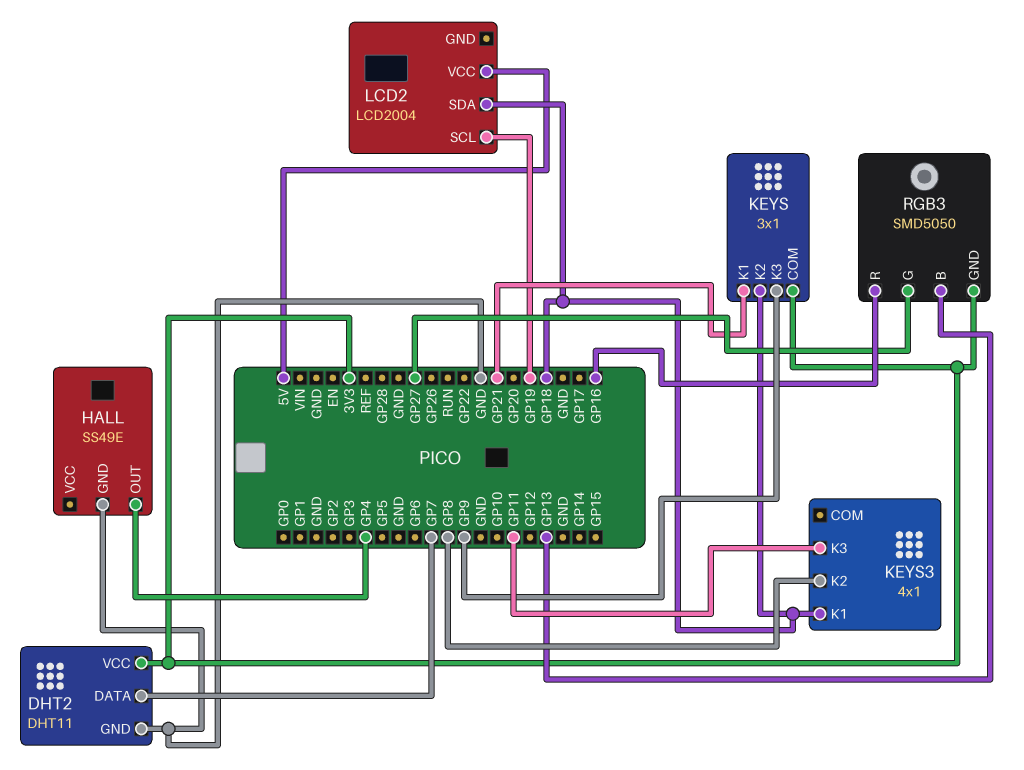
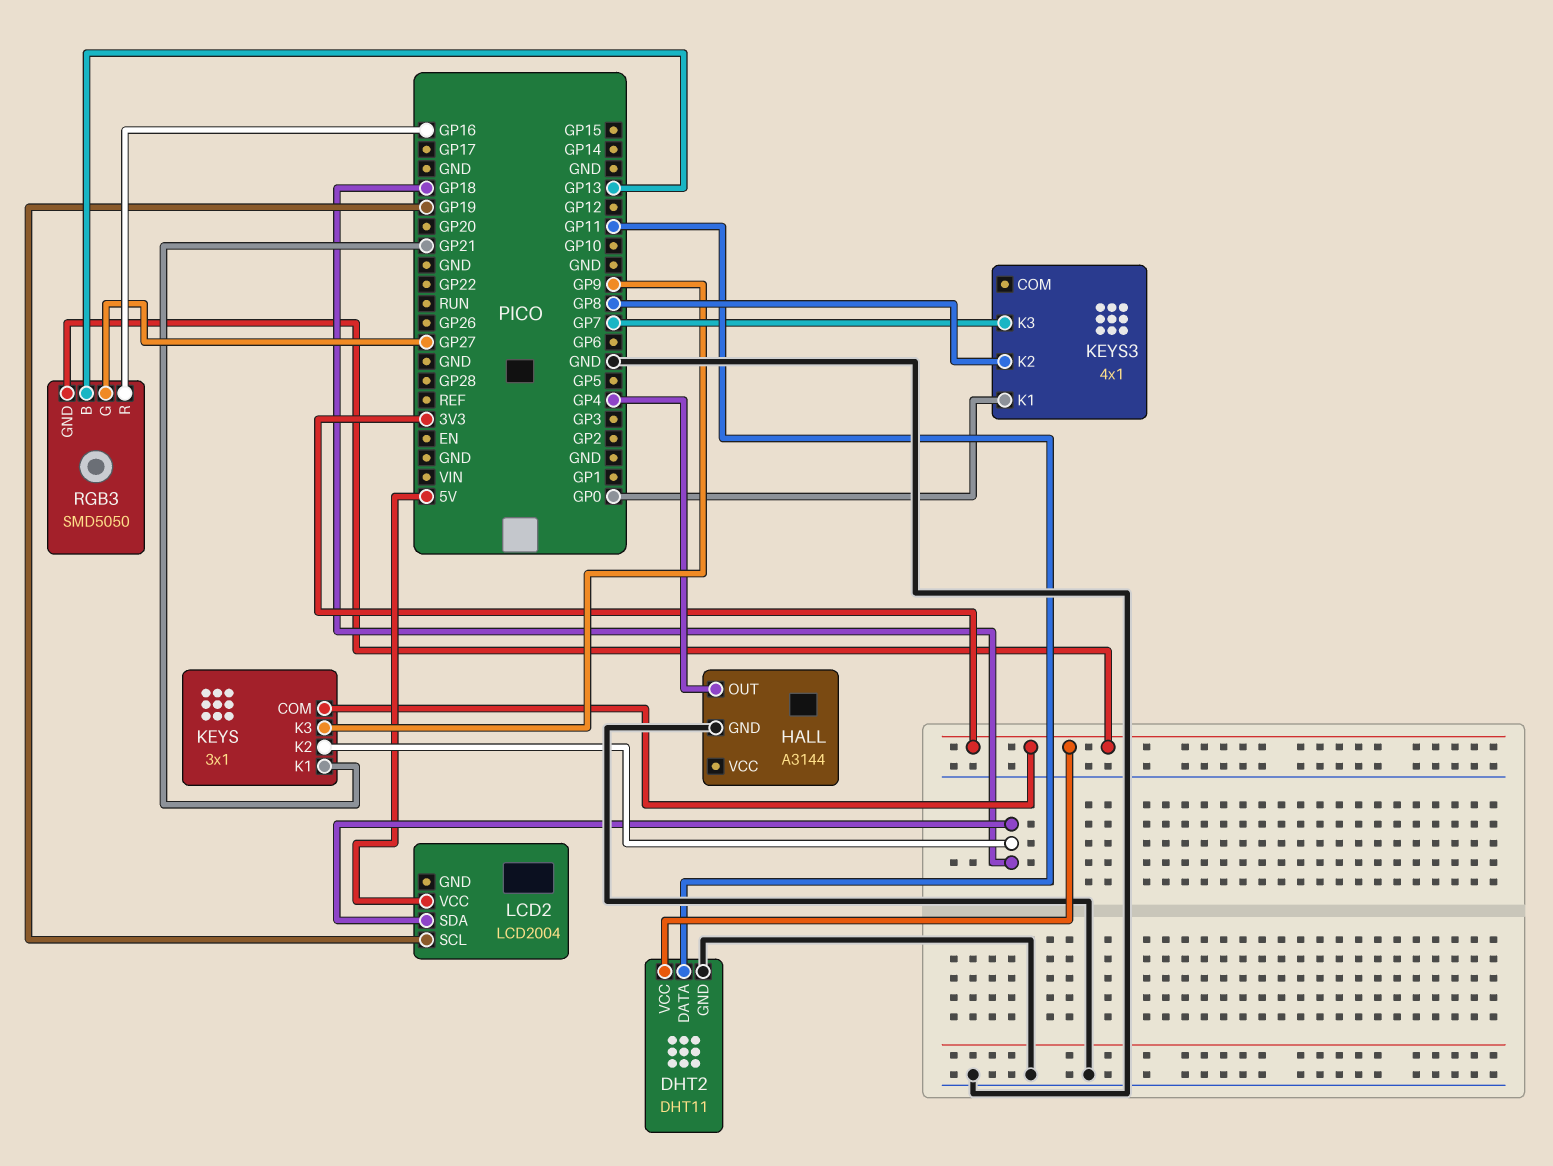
DHT2 pin DATA: GP7 -> GP11
HALL: SS49E -> A3144
KEYS3 pin K1: GP18 -> GP0
KEYS3 pin K3: GP11 -> GP7

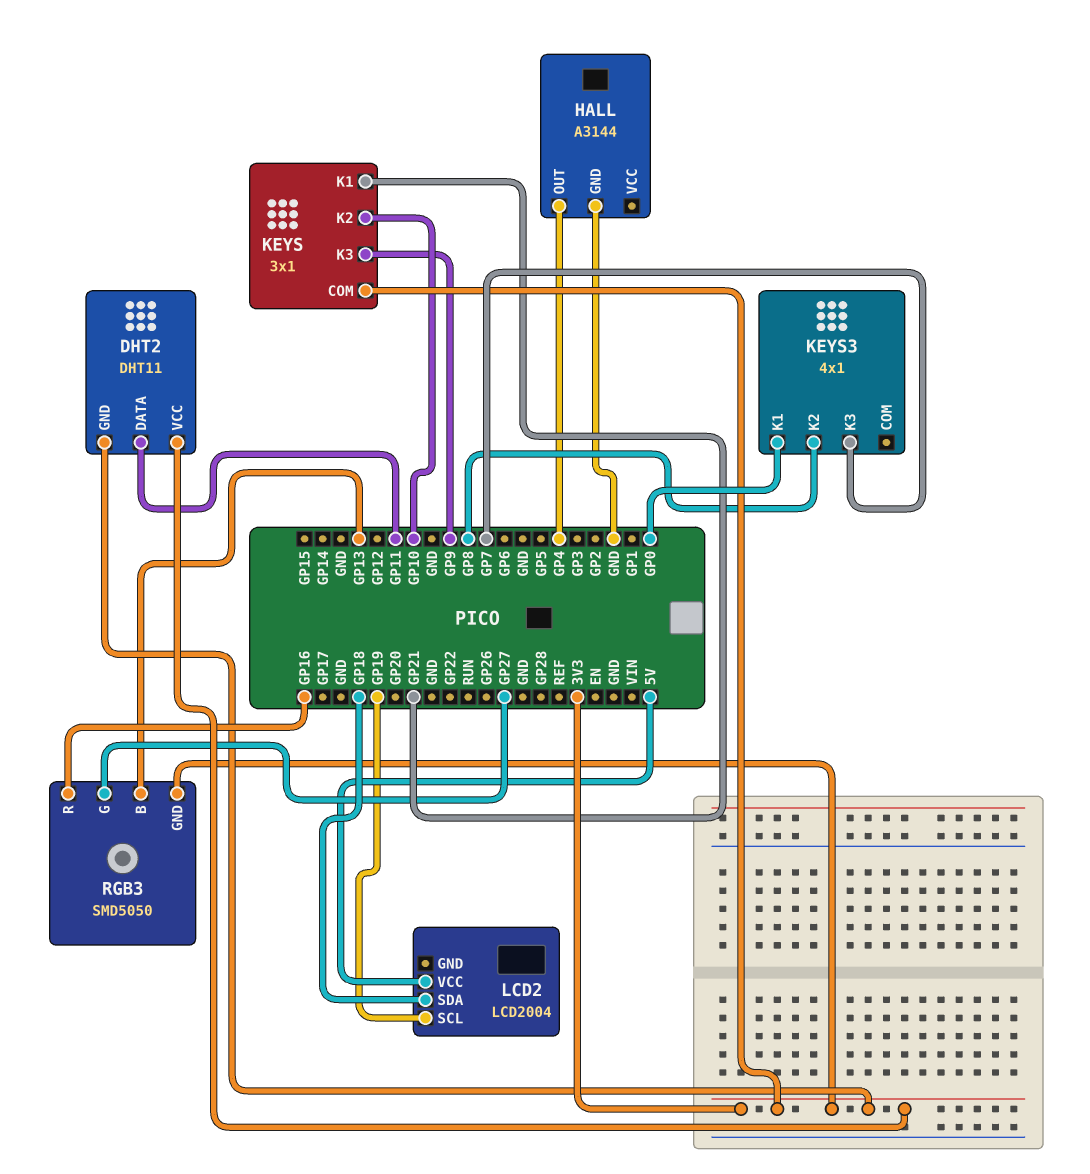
DHT2 pin GND: GND -> 3V3
KEYS pin K2: GP18 -> GP10

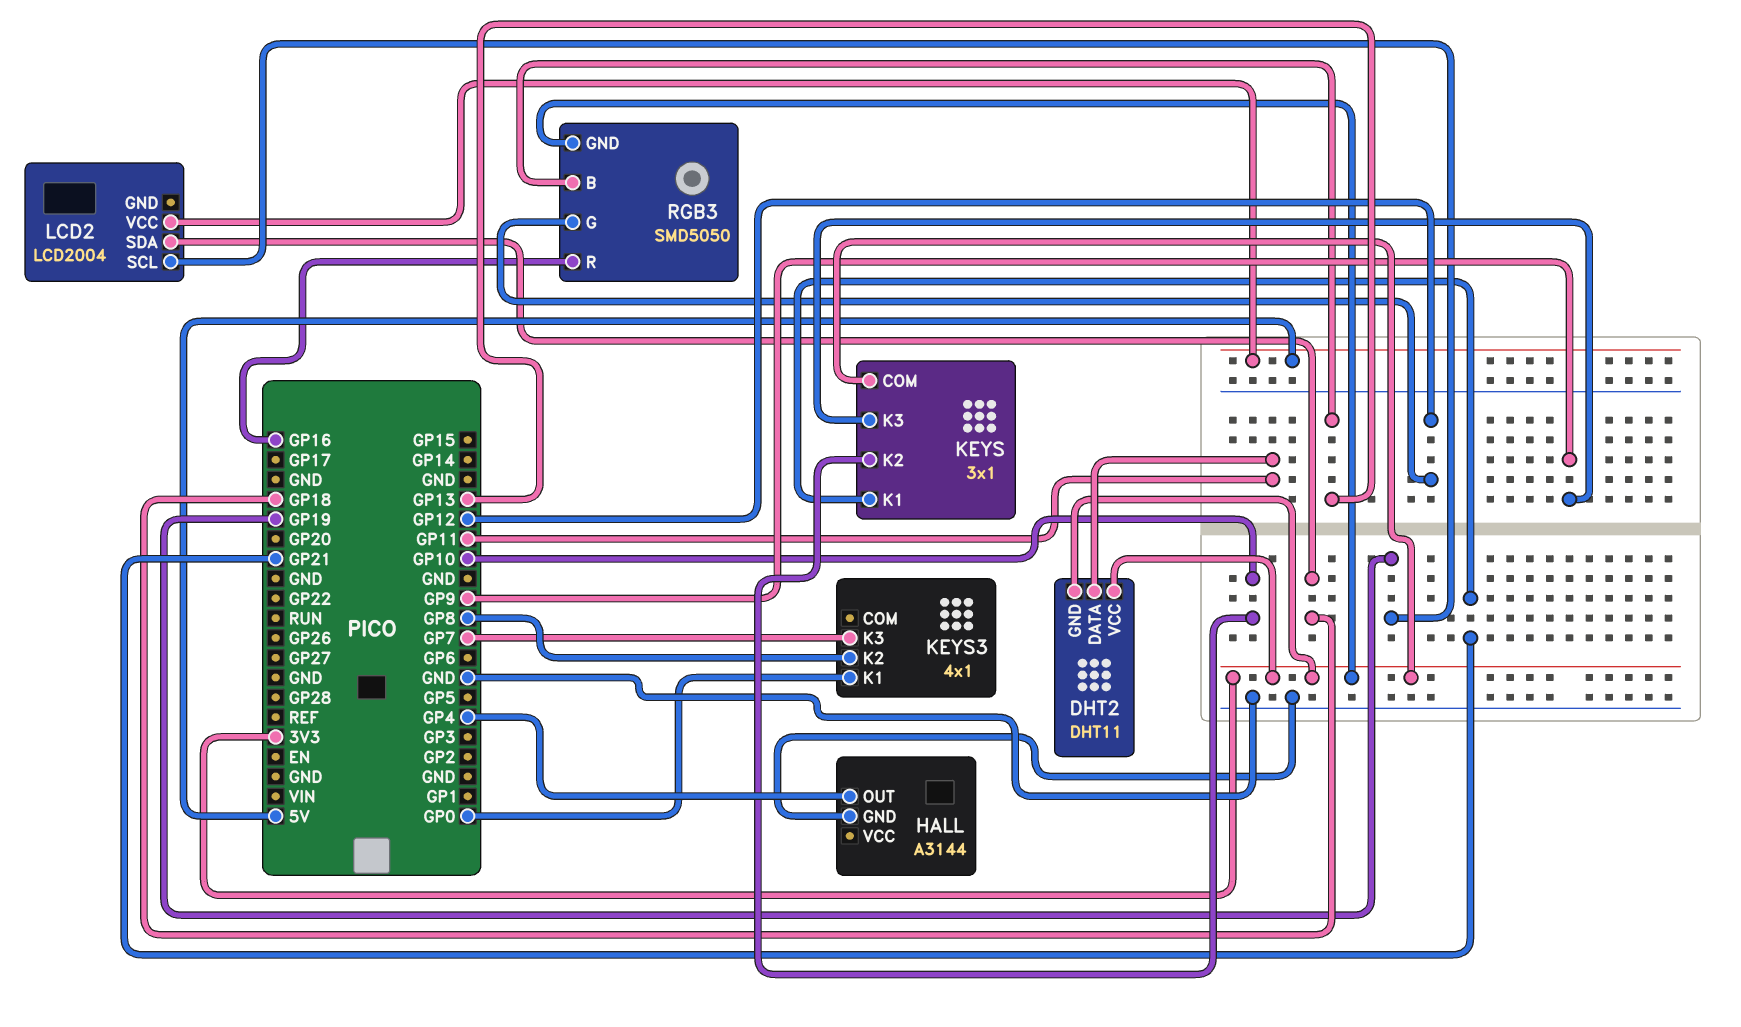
RGB3 pin G: GP27 -> GP12

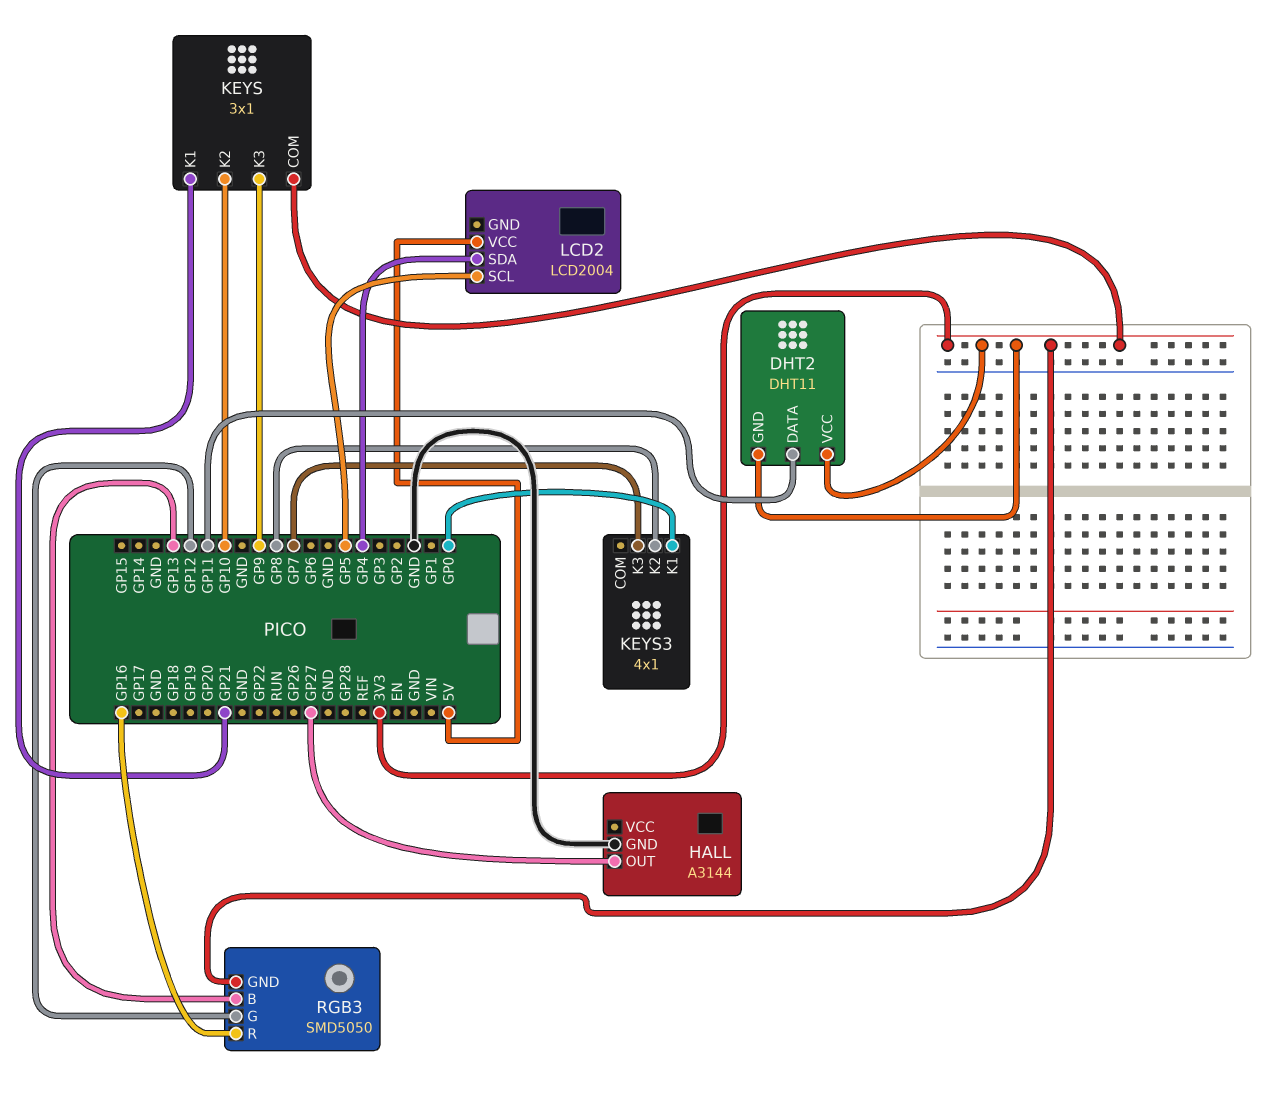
HALL pin OUT: GP4 -> GP27
LCD2 pin SCL: GP19 -> GP5
LCD2 pin SDA: GP18 -> GP4

